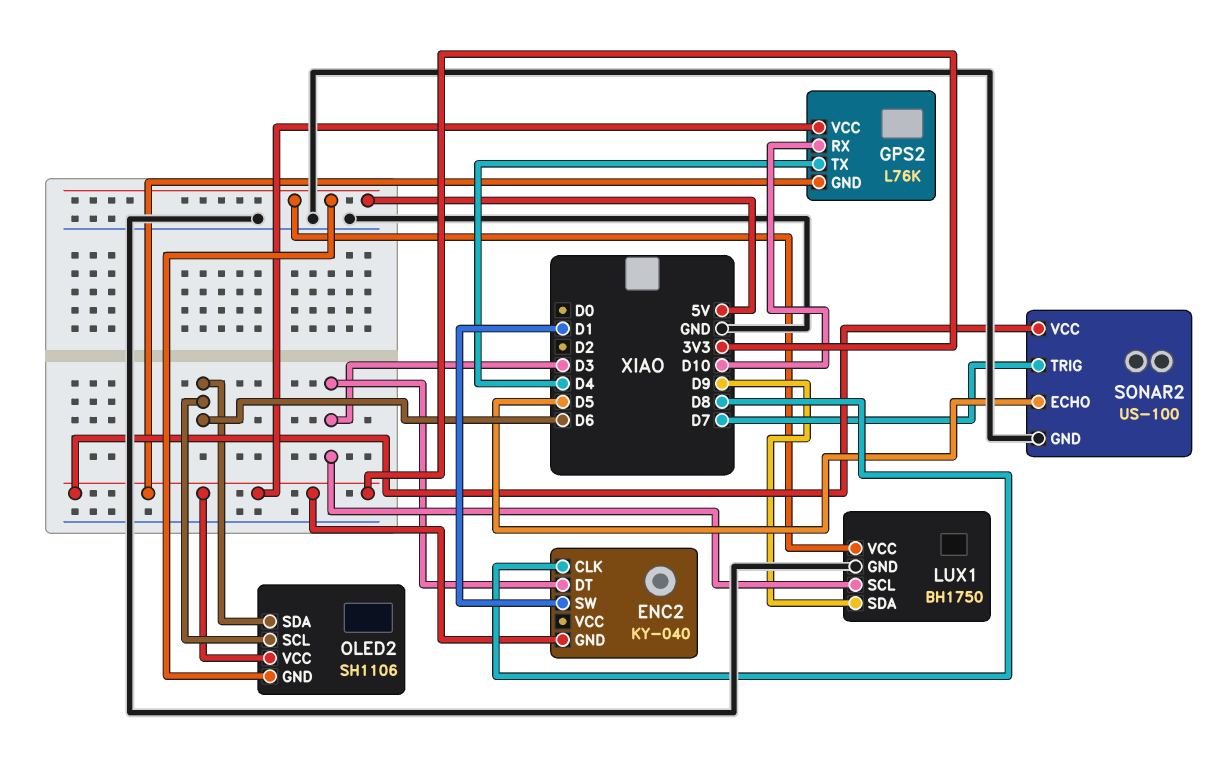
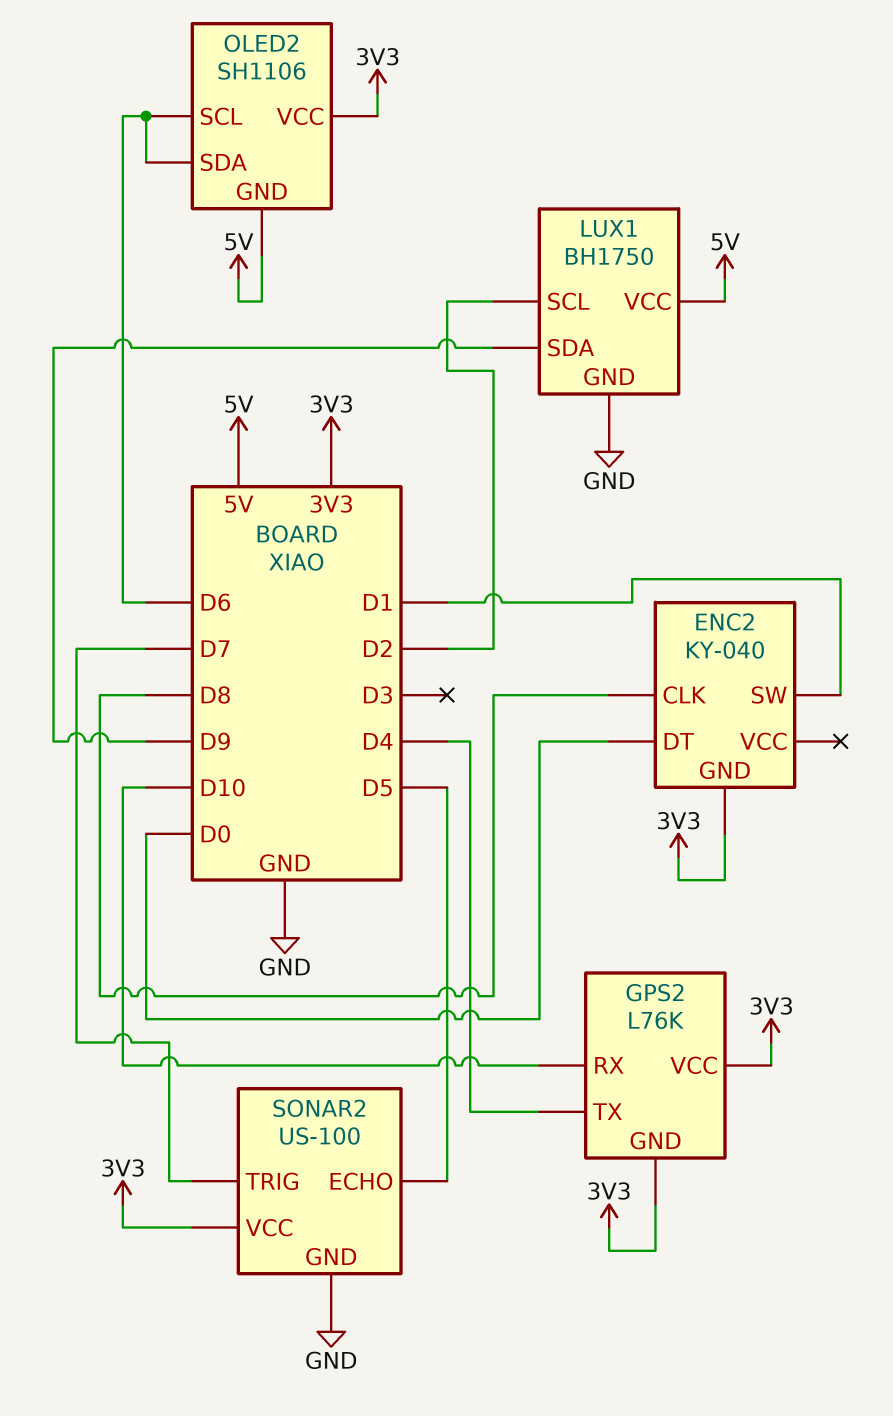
ENC2 pin DT: D3 -> D0
LUX1 pin SCL: D3 -> D2

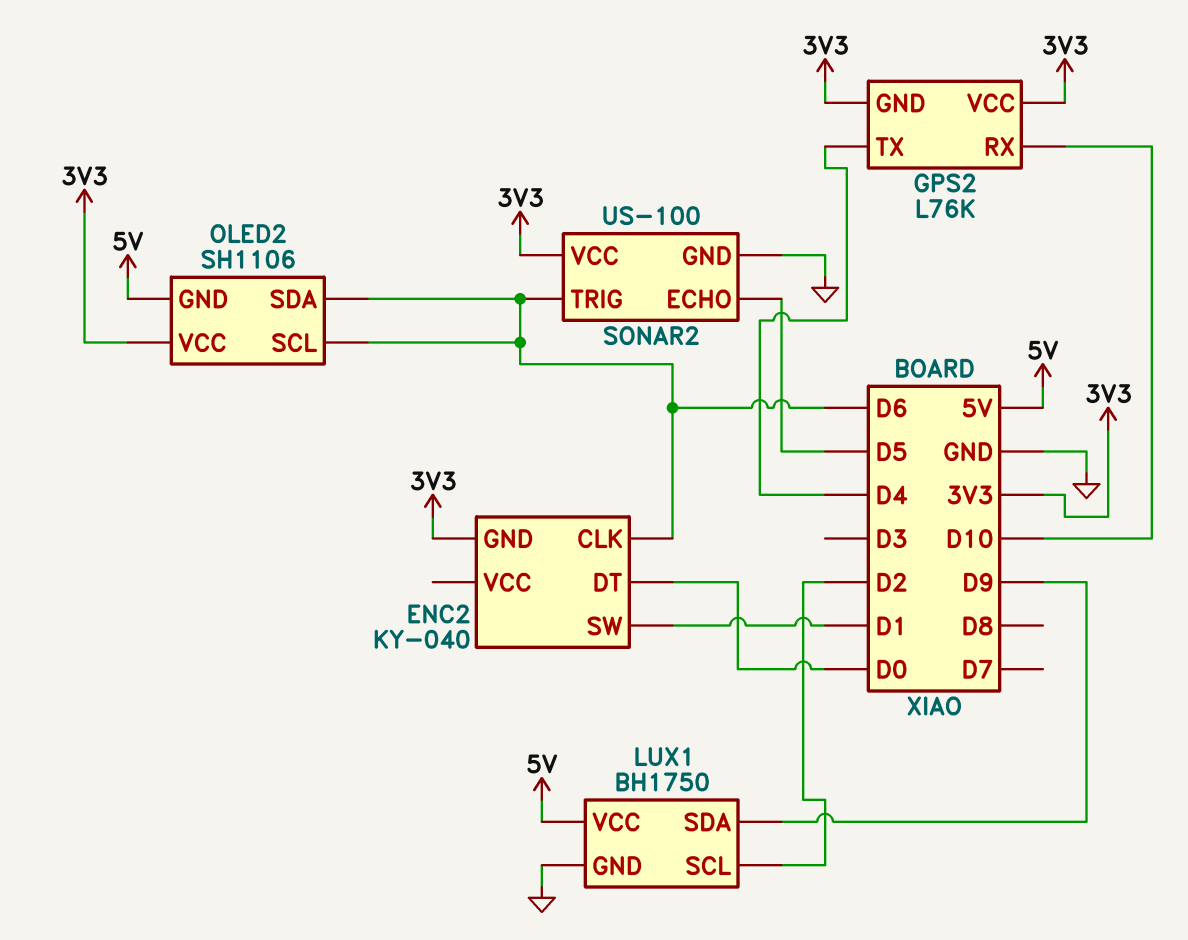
ENC2 pin CLK: D8 -> D6
SONAR2 pin TRIG: D7 -> D6

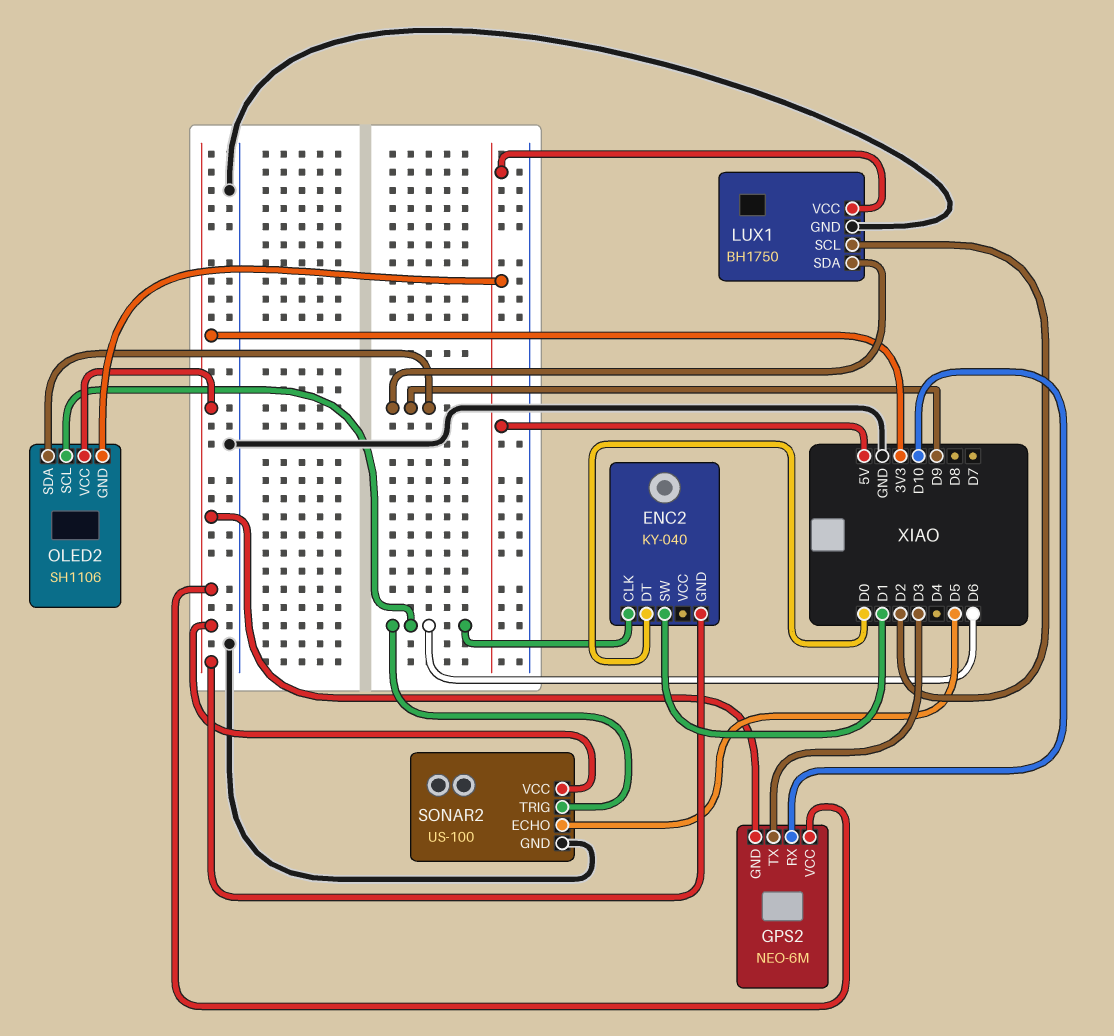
GPS2: L76K -> NEO-6M
GPS2 pin TX: D4 -> D3
OLED2 pin SDA: D6 -> D9

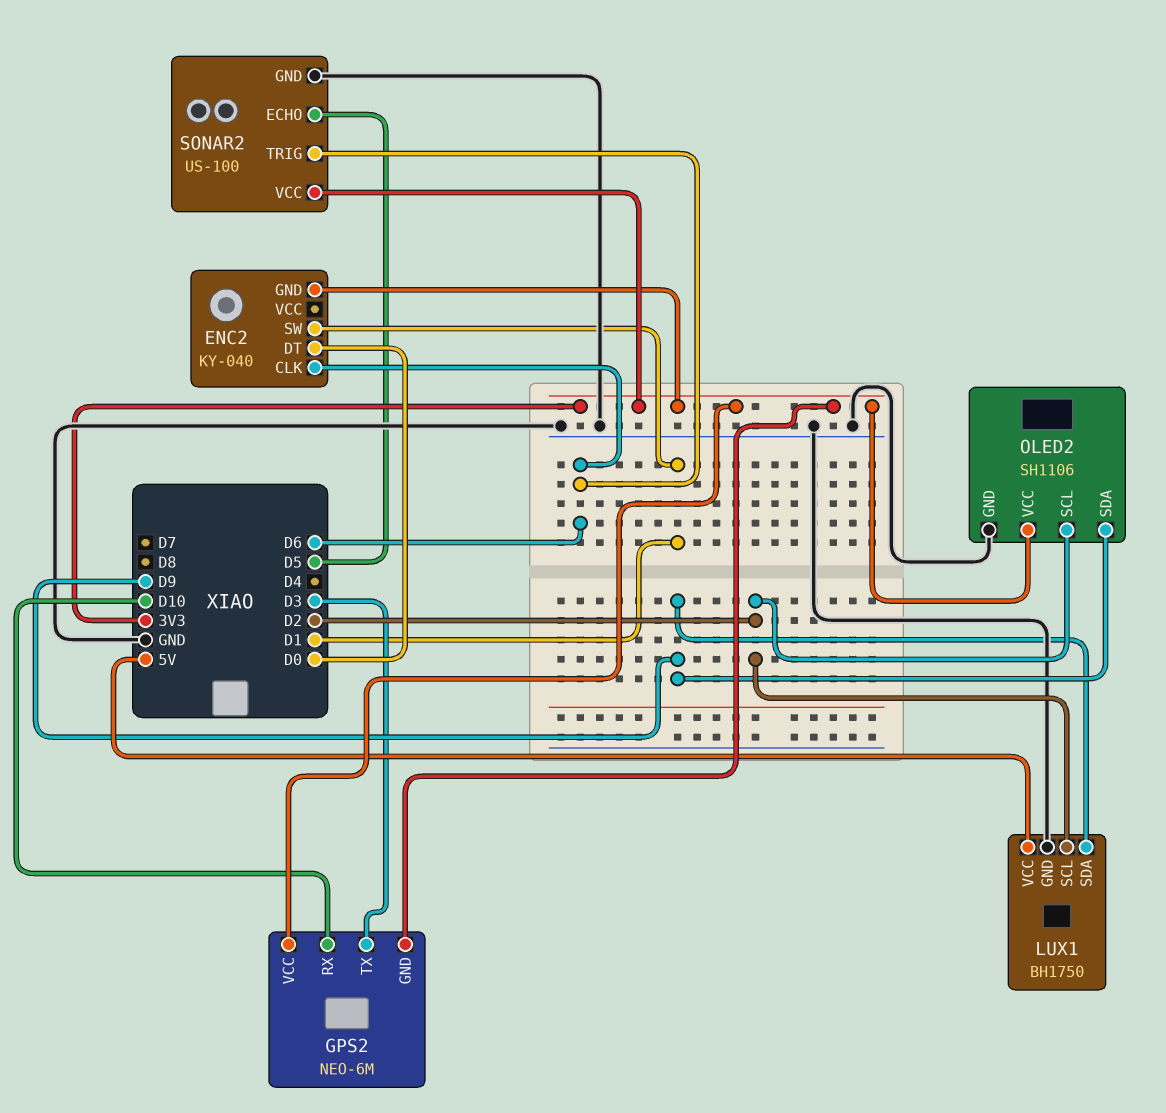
OLED2 pin GND: 5V -> GND
OLED2 pin SCL: D6 -> D2

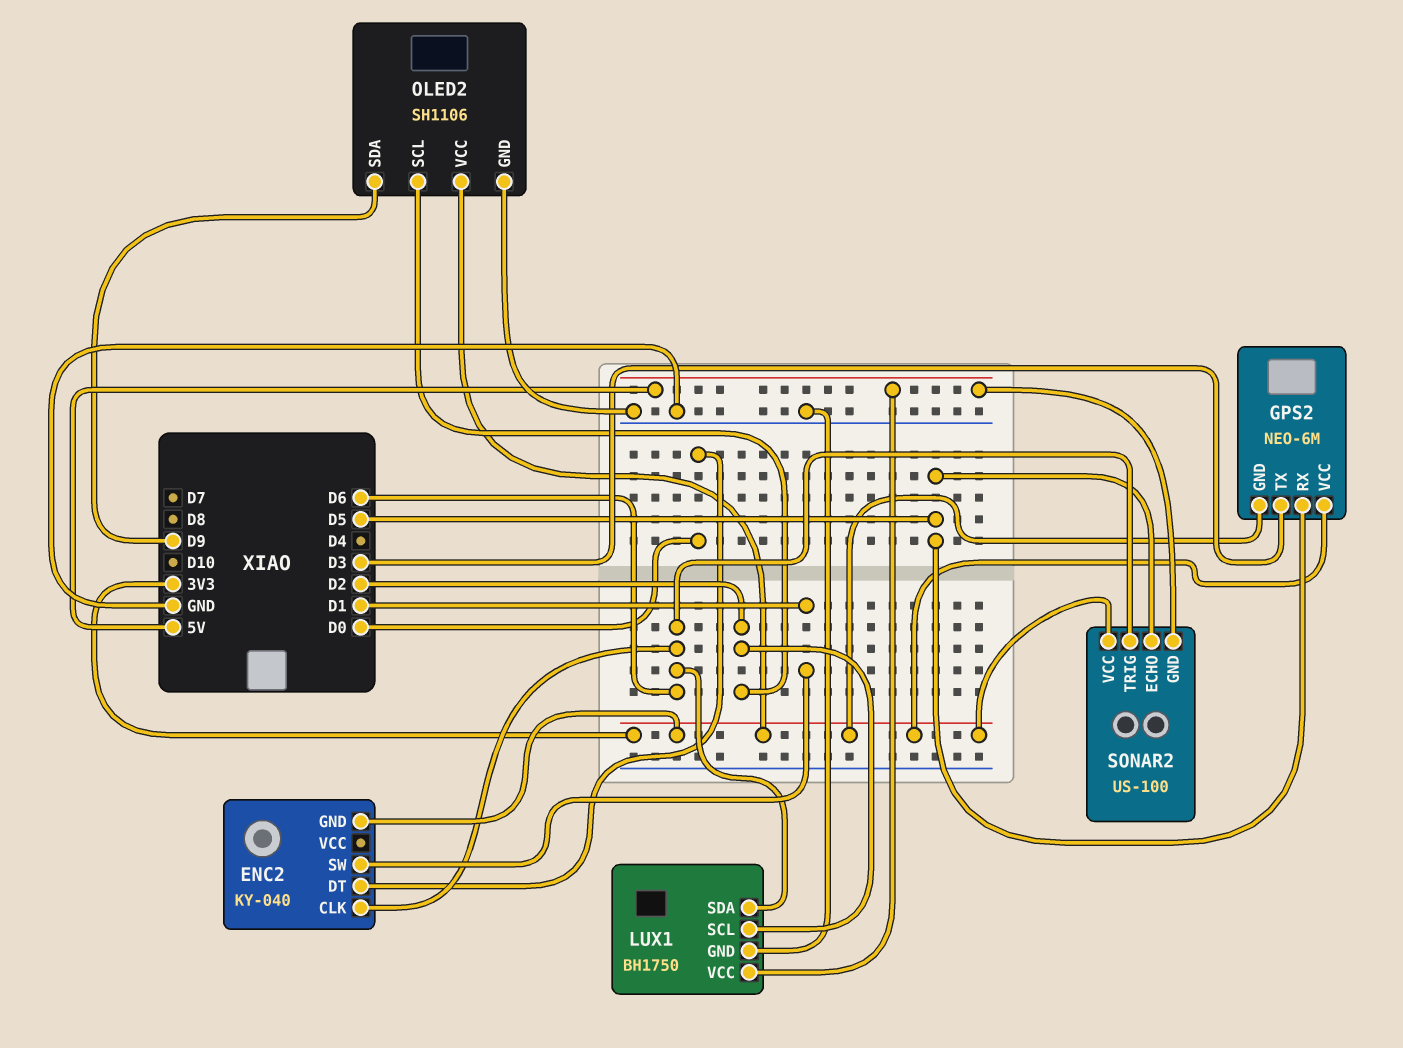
GPS2 pin RX: D10 -> D5
LUX1 pin SDA: D9 -> D6
SONAR2 pin GND: GND -> 5V

